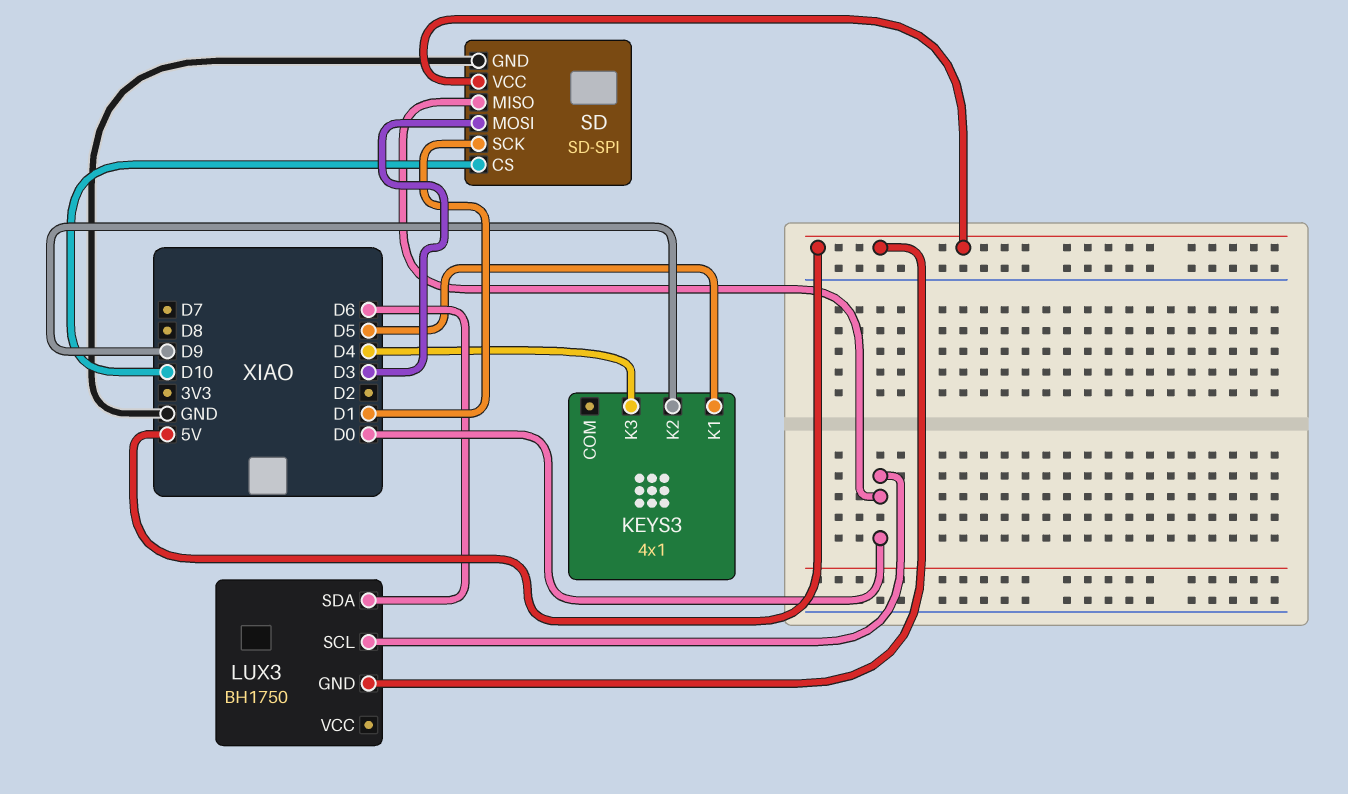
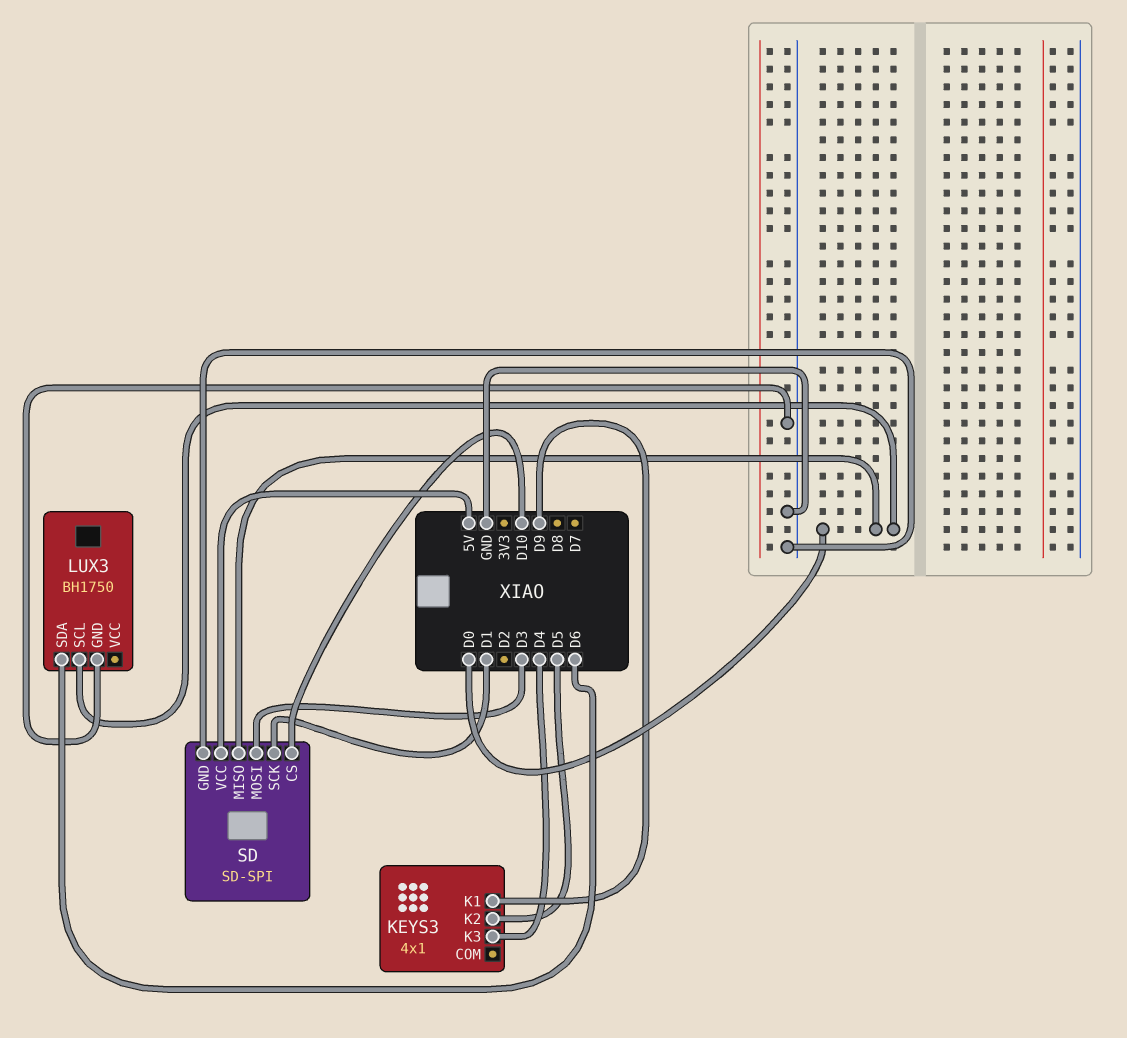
KEYS3 pin K1: D5 -> D9
KEYS3 pin K2: D9 -> D5
LUX3 pin GND: 5V -> GND

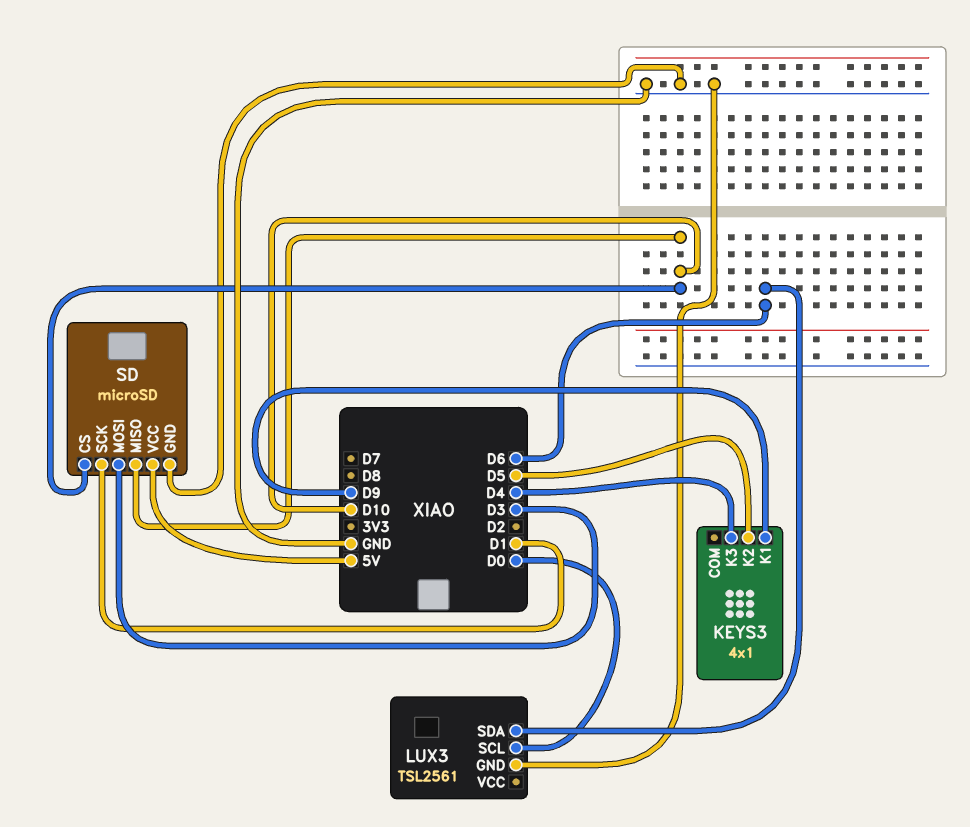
LUX3: BH1750 -> TSL2561
SD: SD-SPI -> microSD
SD pin MISO: D0 -> D10

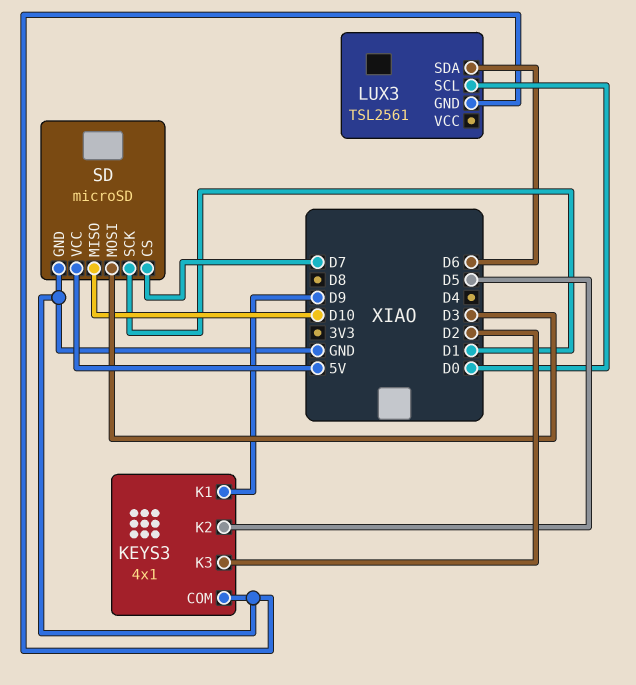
KEYS3 pin COM: none -> GND
KEYS3 pin K3: D4 -> D2
SD pin CS: D10 -> D7

